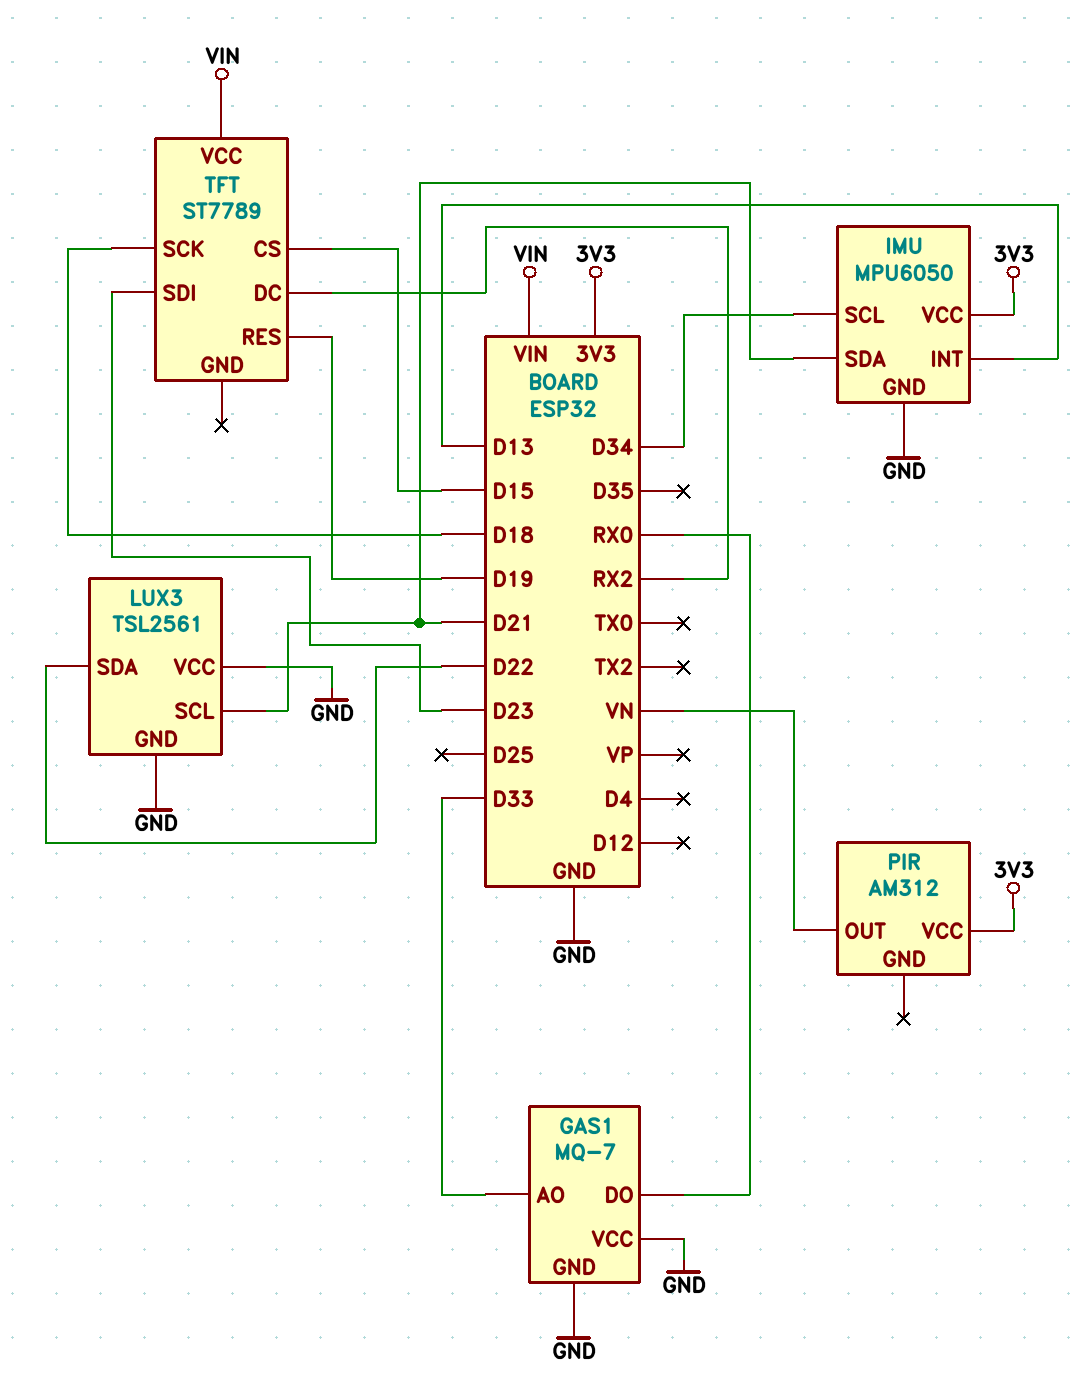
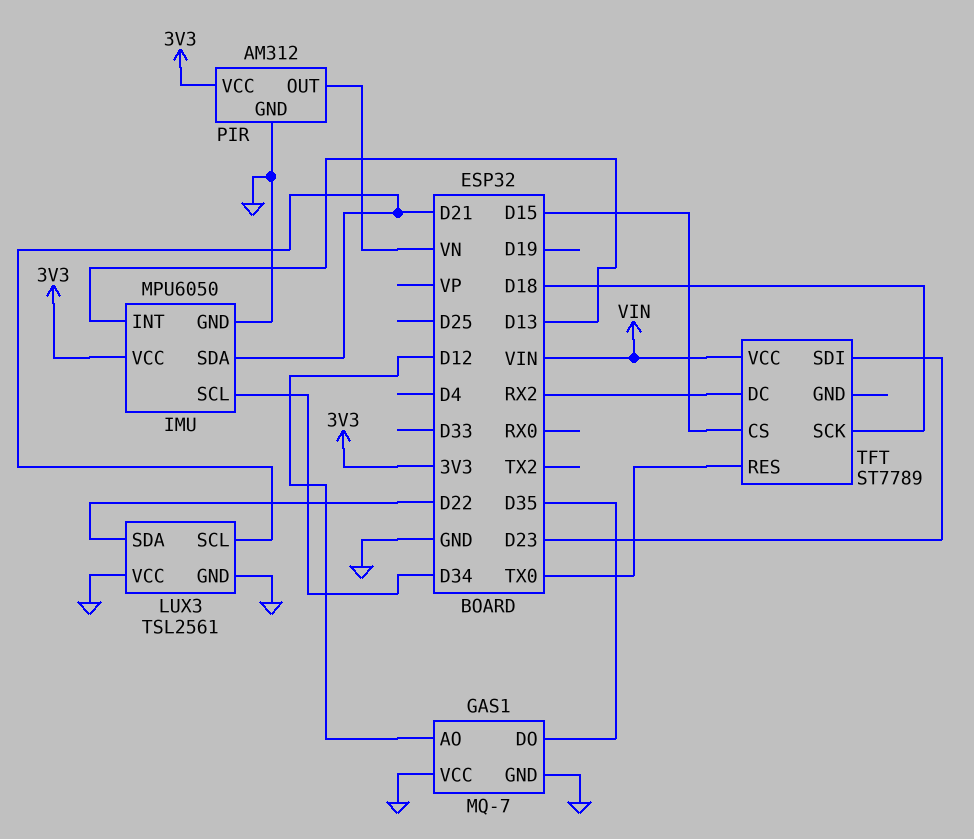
GAS1 pin AO: D33 -> D12
GAS1 pin DO: RX0 -> D35
PIR pin GND: none -> GND
TFT pin RES: D19 -> TX0

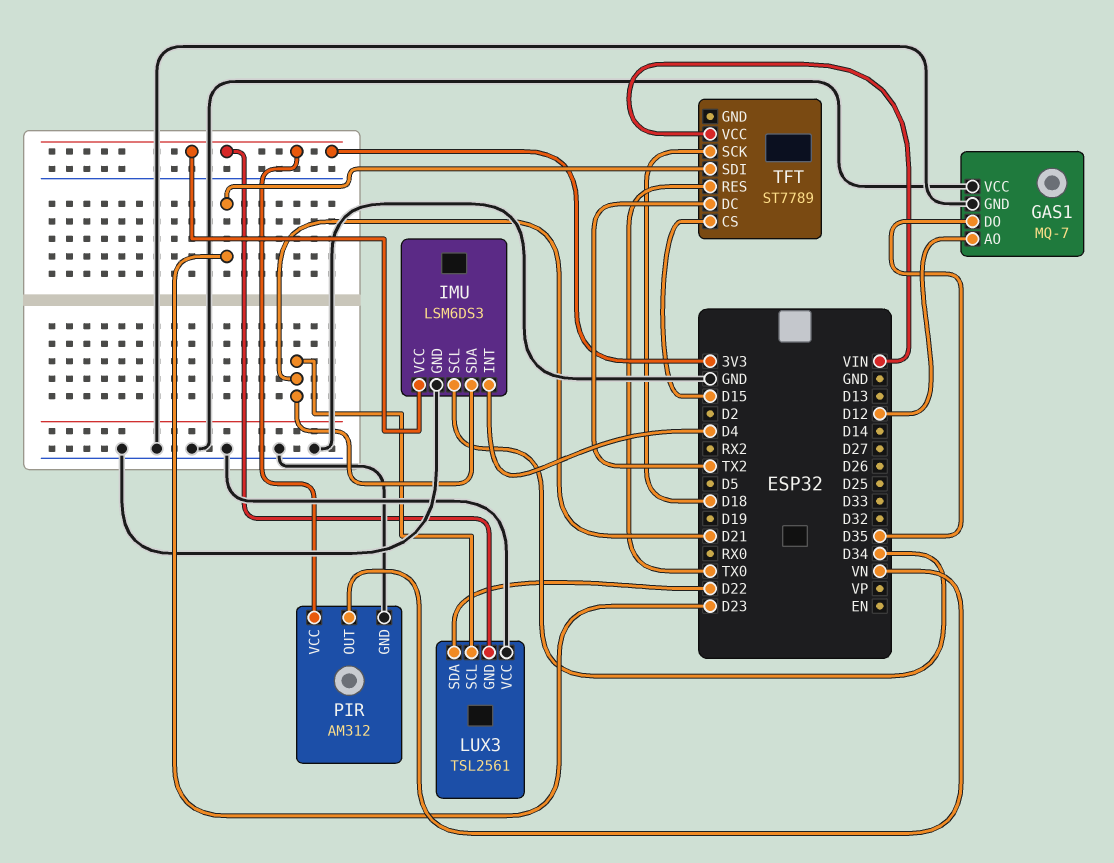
IMU: MPU6050 -> LSM6DS3
IMU pin INT: D13 -> D4
LUX3 pin GND: GND -> 3V3
TFT pin DC: RX2 -> TX2

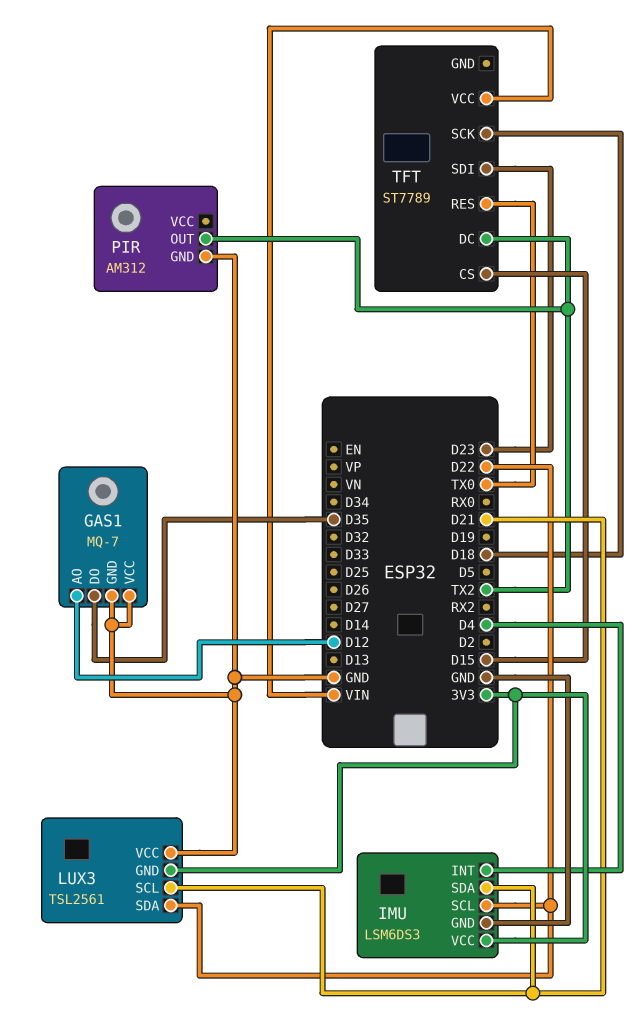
IMU pin SCL: D34 -> D22
PIR pin OUT: VN -> TX2
PIR pin VCC: 3V3 -> none

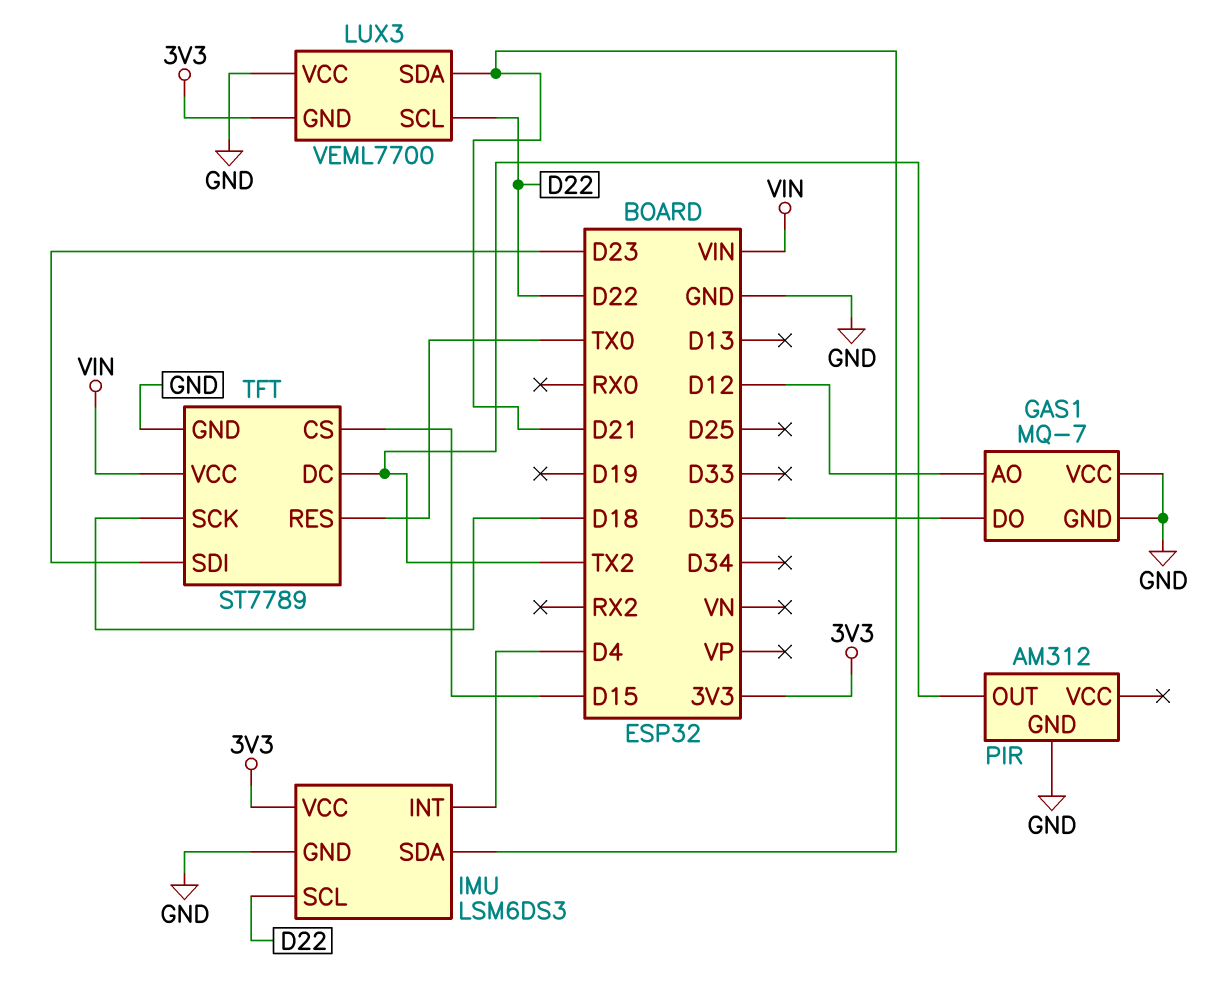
LUX3: TSL2561 -> VEML7700
LUX3 pin SCL: D21 -> D22
LUX3 pin SDA: D22 -> D21
TFT pin GND: none -> GND

